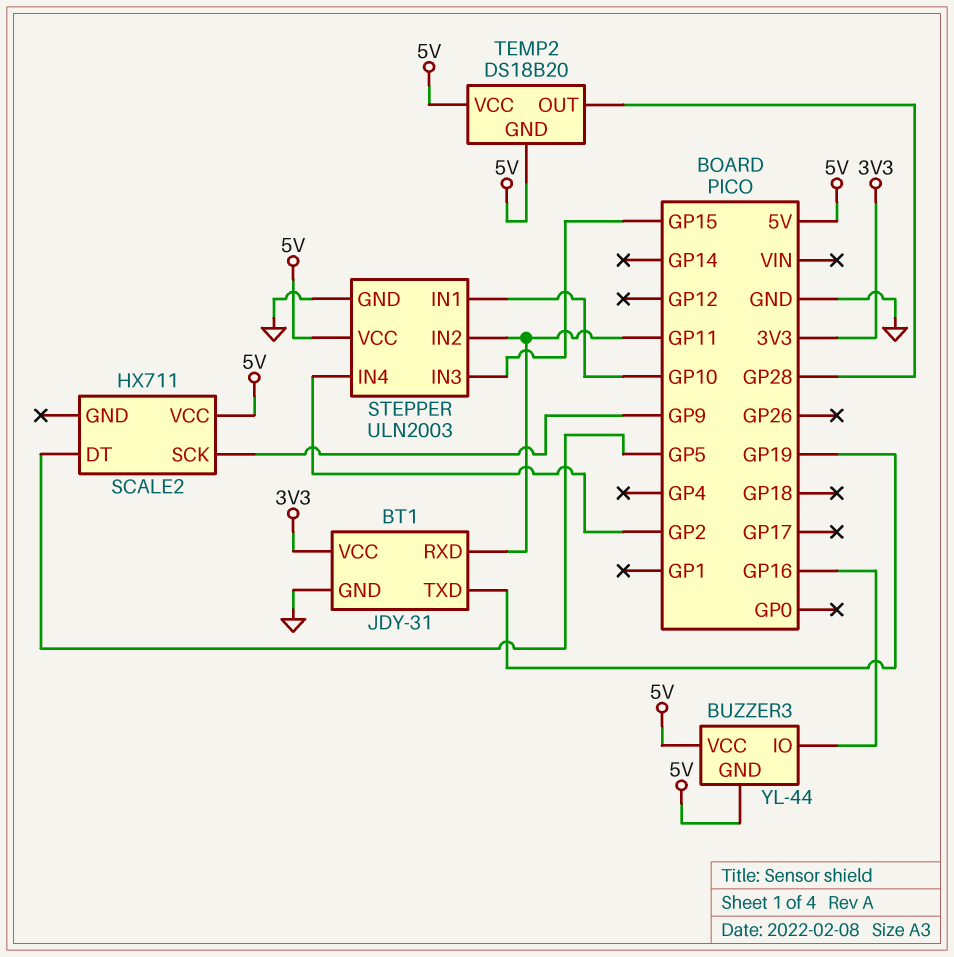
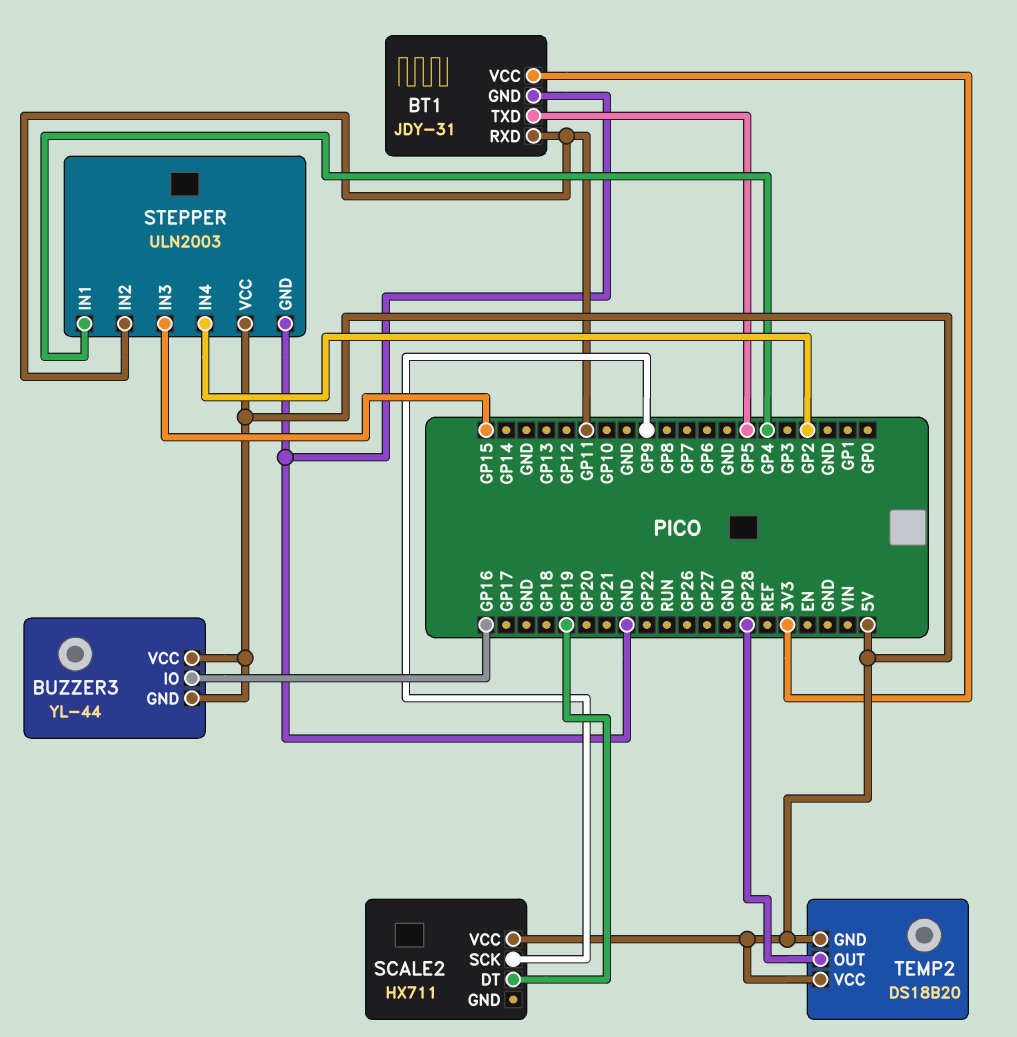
BT1 pin TXD: GP19 -> GP5
SCALE2 pin DT: GP5 -> GP19
STEPPER pin IN1: GP10 -> GP4

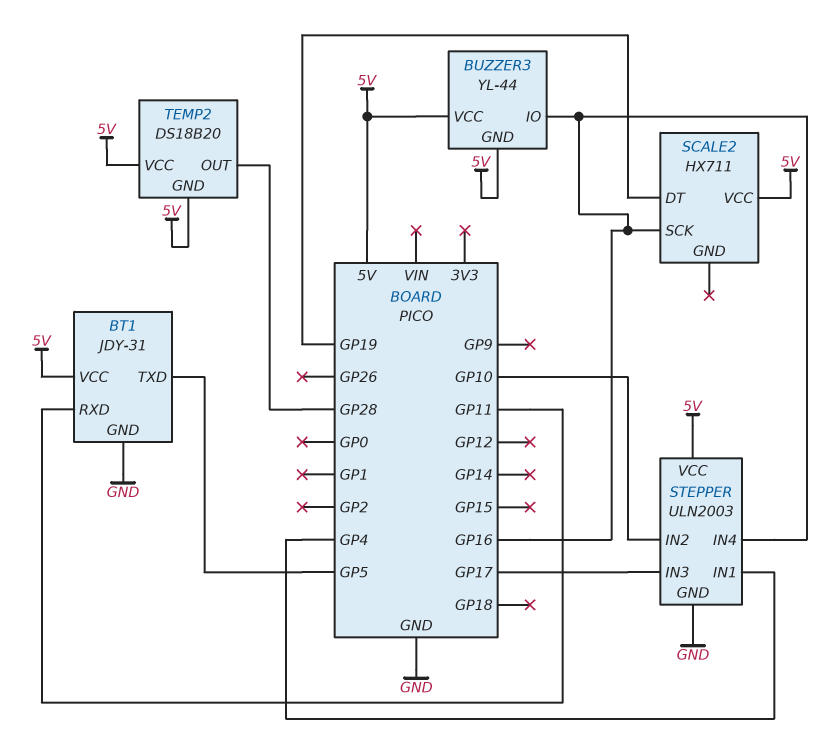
BT1 pin VCC: 3V3 -> 5V
SCALE2 pin SCK: GP9 -> GP16
STEPPER pin IN2: GP11 -> GP10
STEPPER pin IN3: GP15 -> GP17
STEPPER pin IN4: GP2 -> GP16

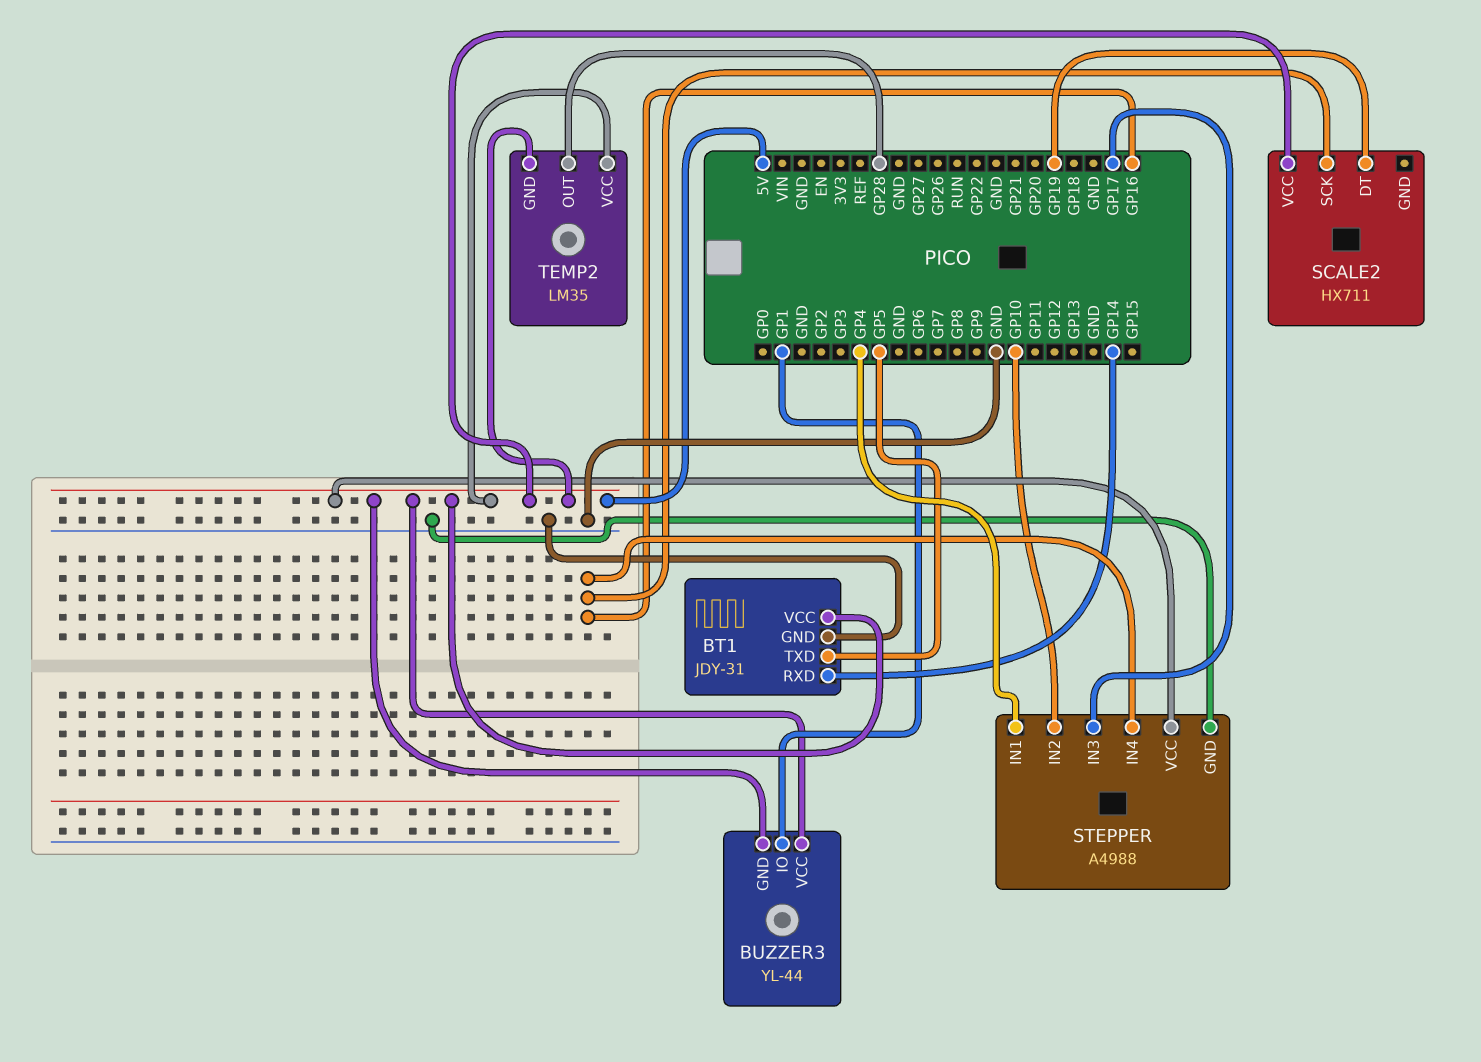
BT1 pin RXD: GP11 -> GP14
BUZZER3 pin IO: GP16 -> GP1
STEPPER: ULN2003 -> A4988
TEMP2: DS18B20 -> LM35

